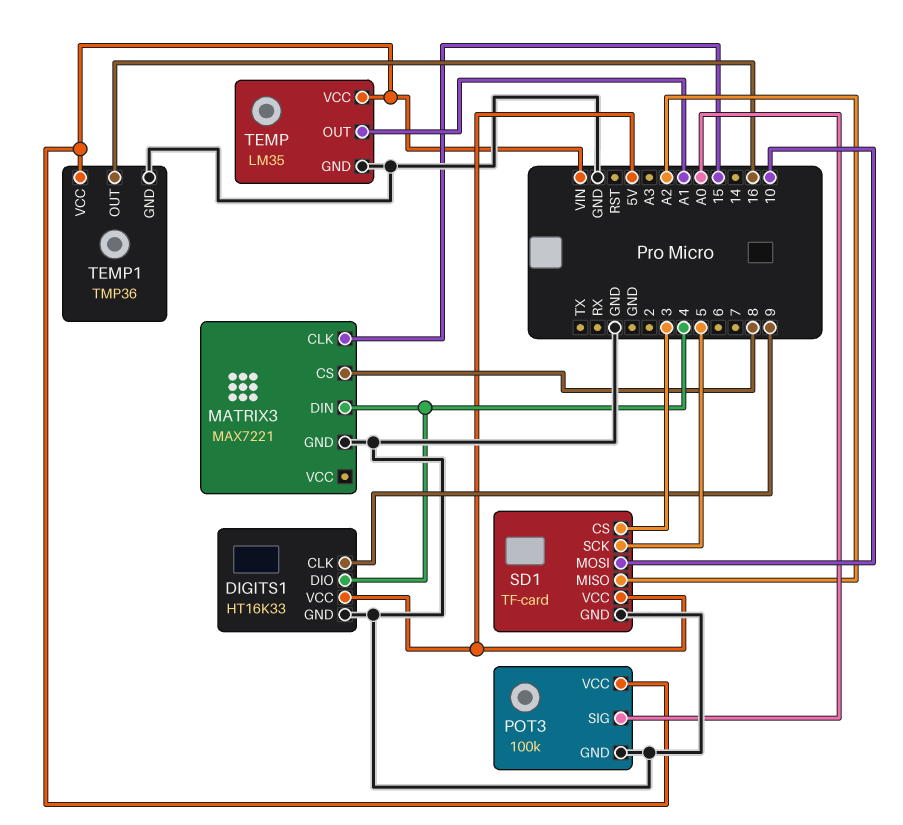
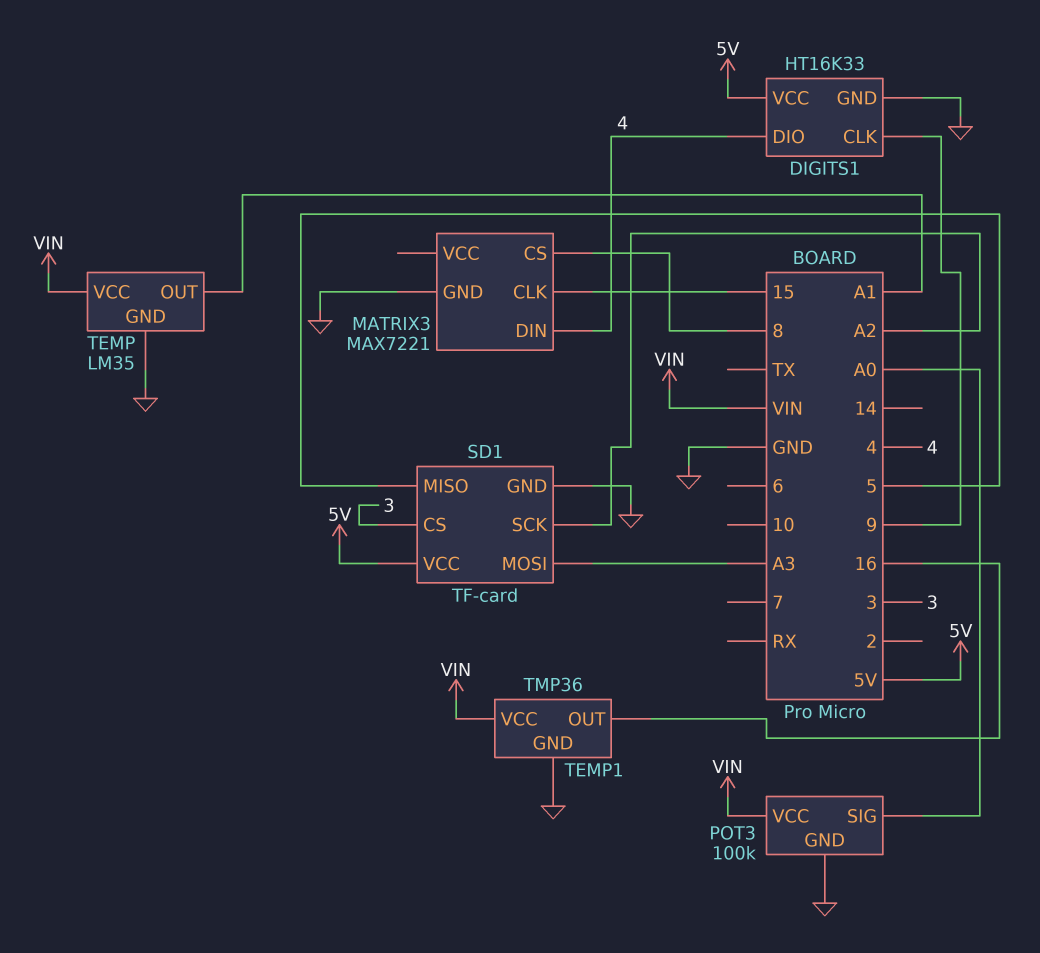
SD1 pin MISO: A2 -> 5
SD1 pin MOSI: 10 -> A3
SD1 pin SCK: 5 -> A2

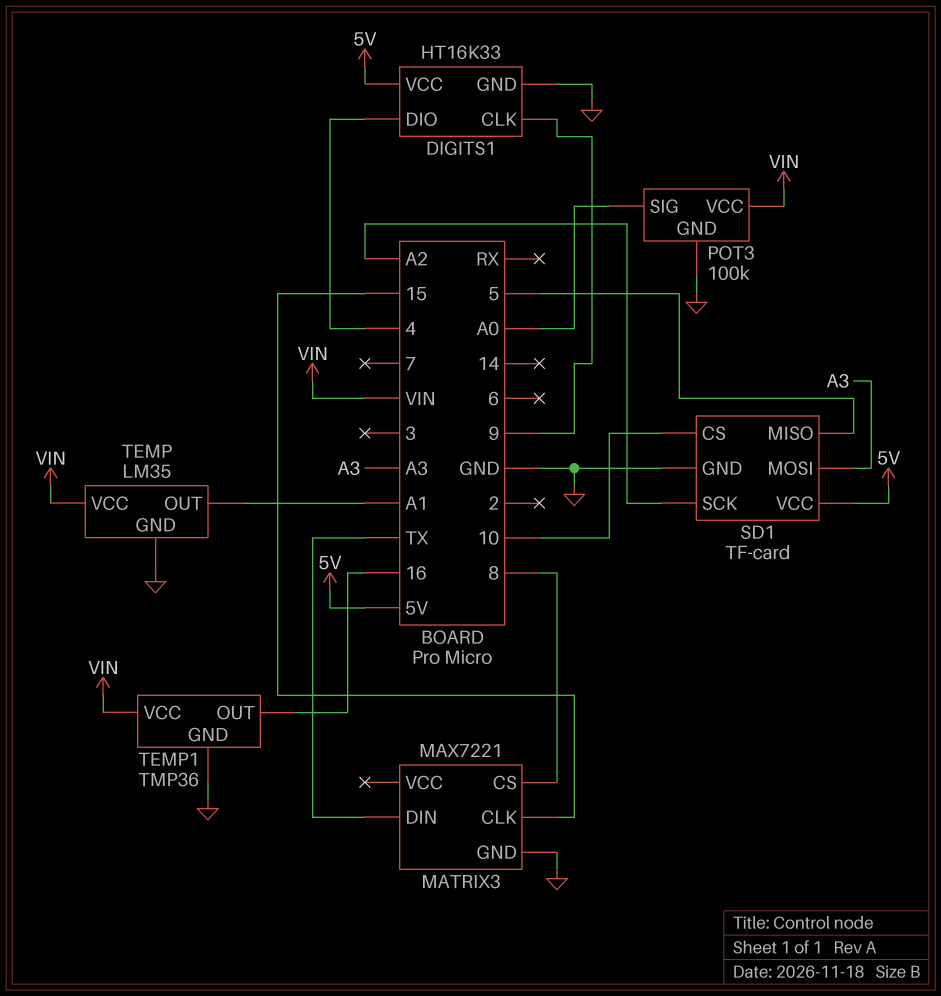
MATRIX3 pin DIN: 4 -> TX
SD1 pin CS: 3 -> 10

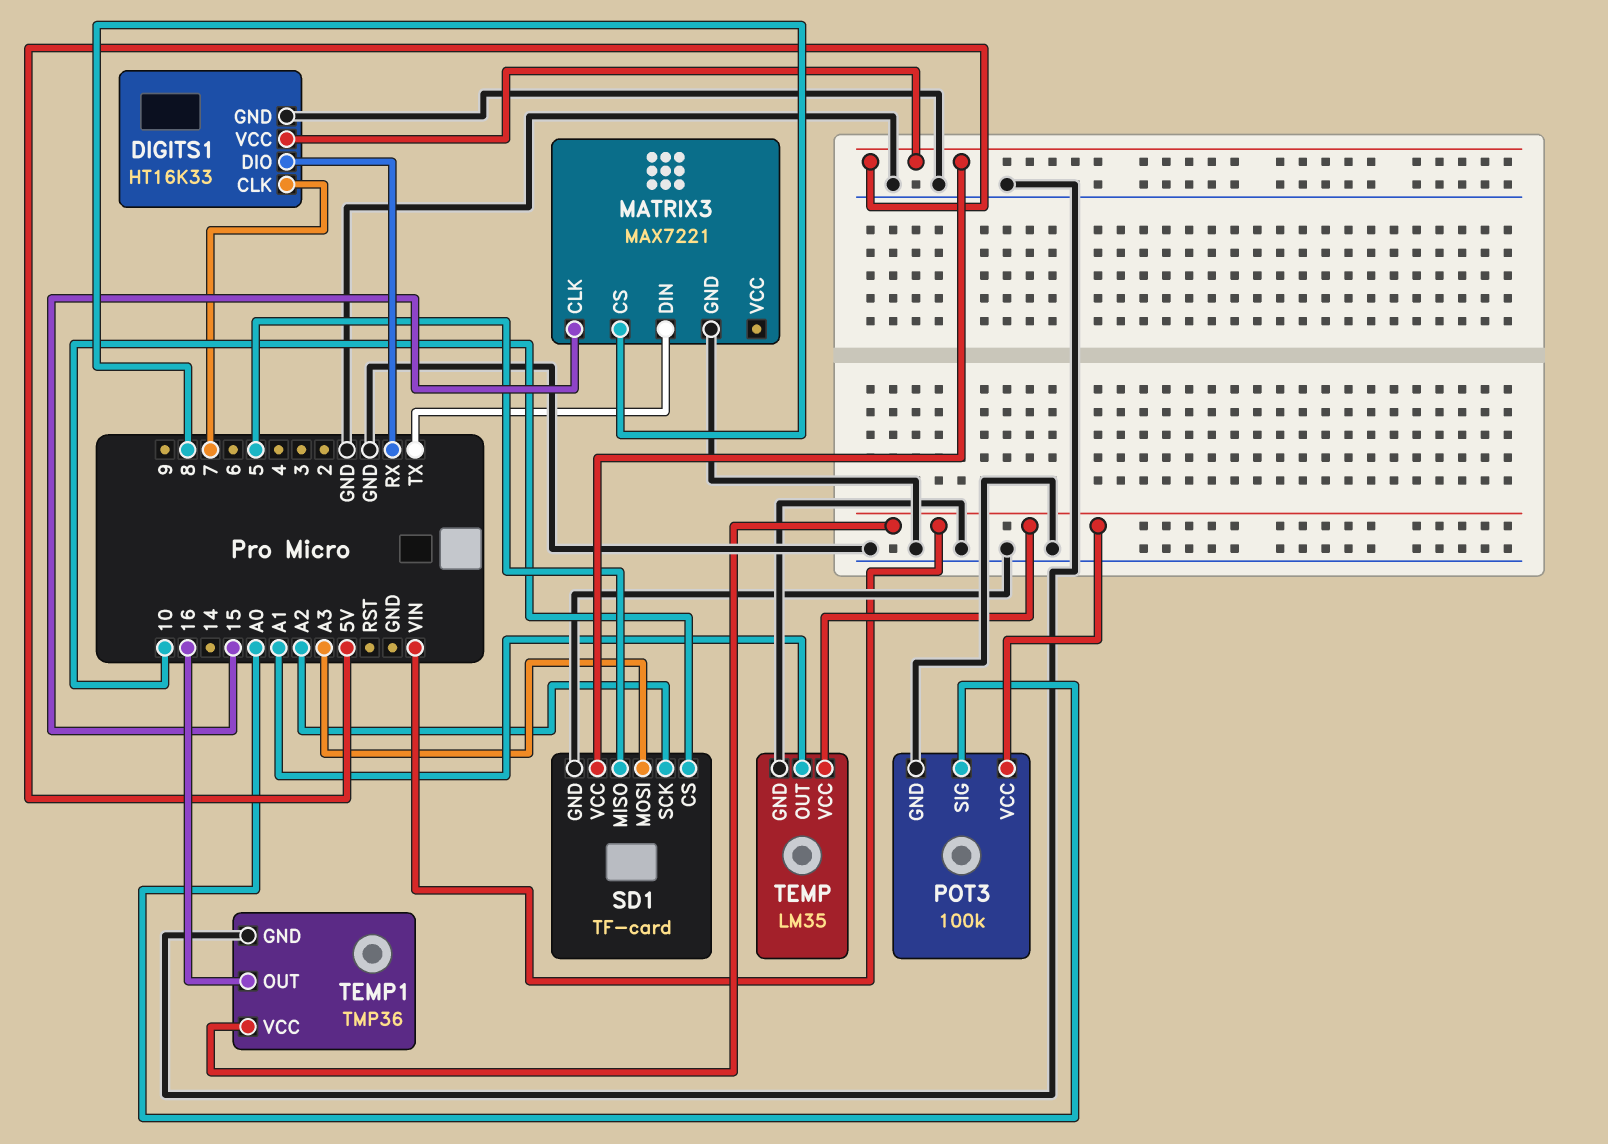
DIGITS1 pin CLK: 9 -> 7
DIGITS1 pin DIO: 4 -> RX

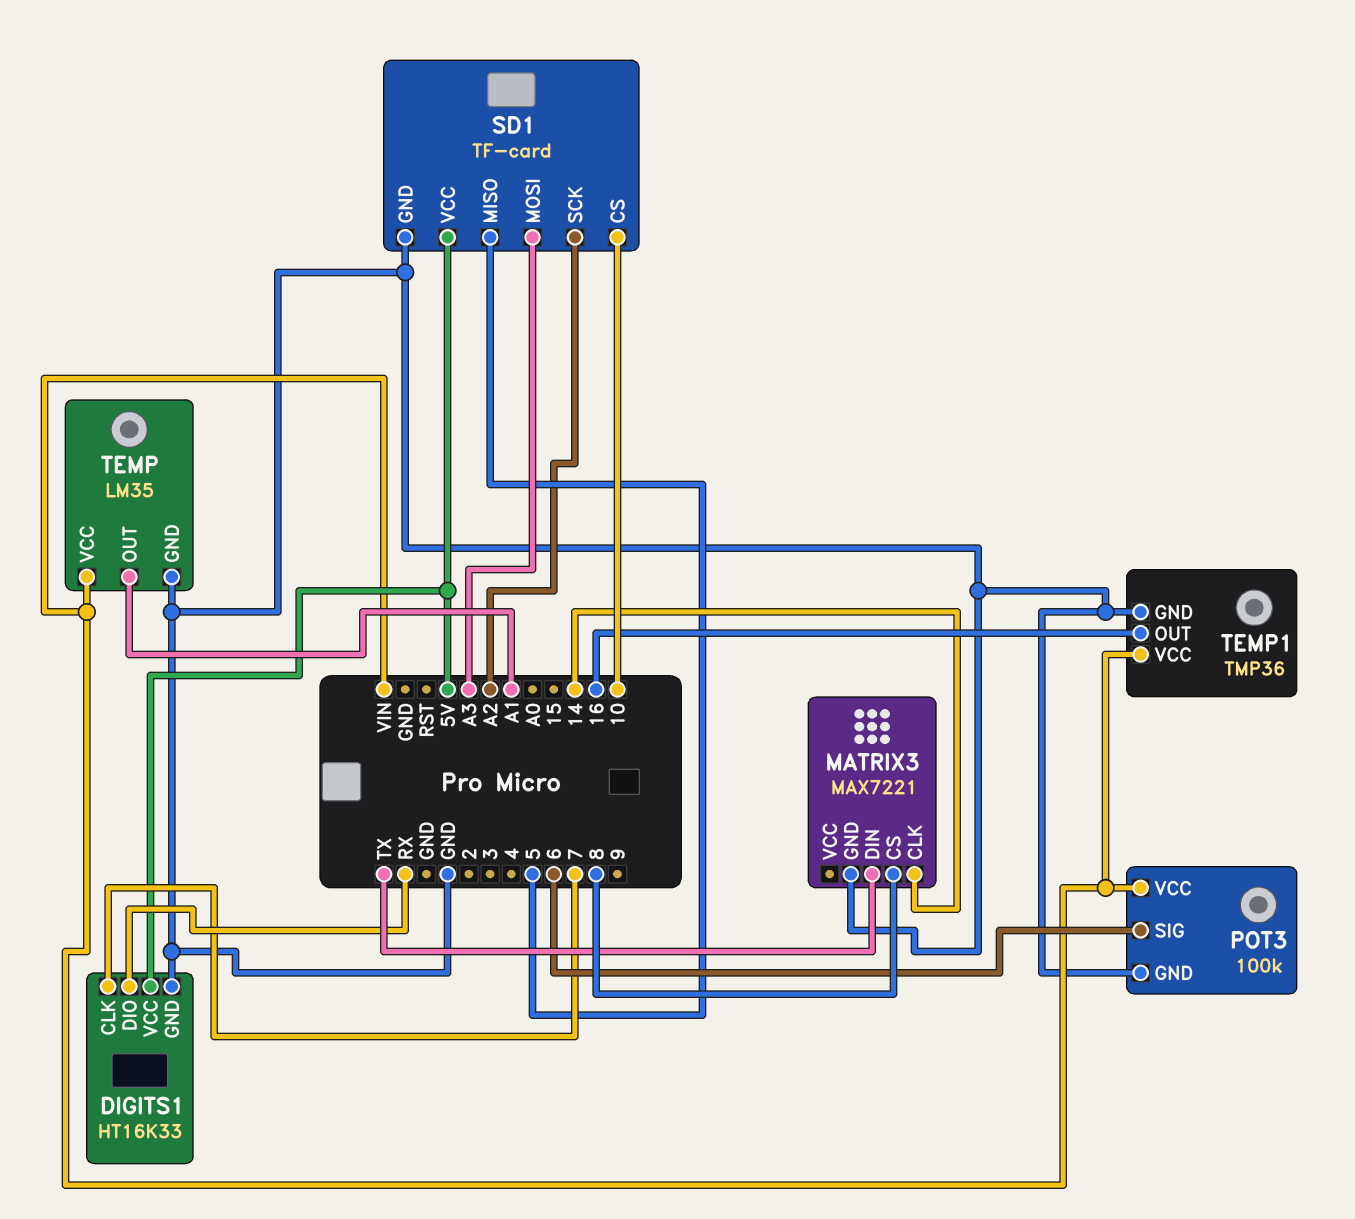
MATRIX3 pin CLK: 15 -> 14
POT3 pin SIG: A0 -> 6

